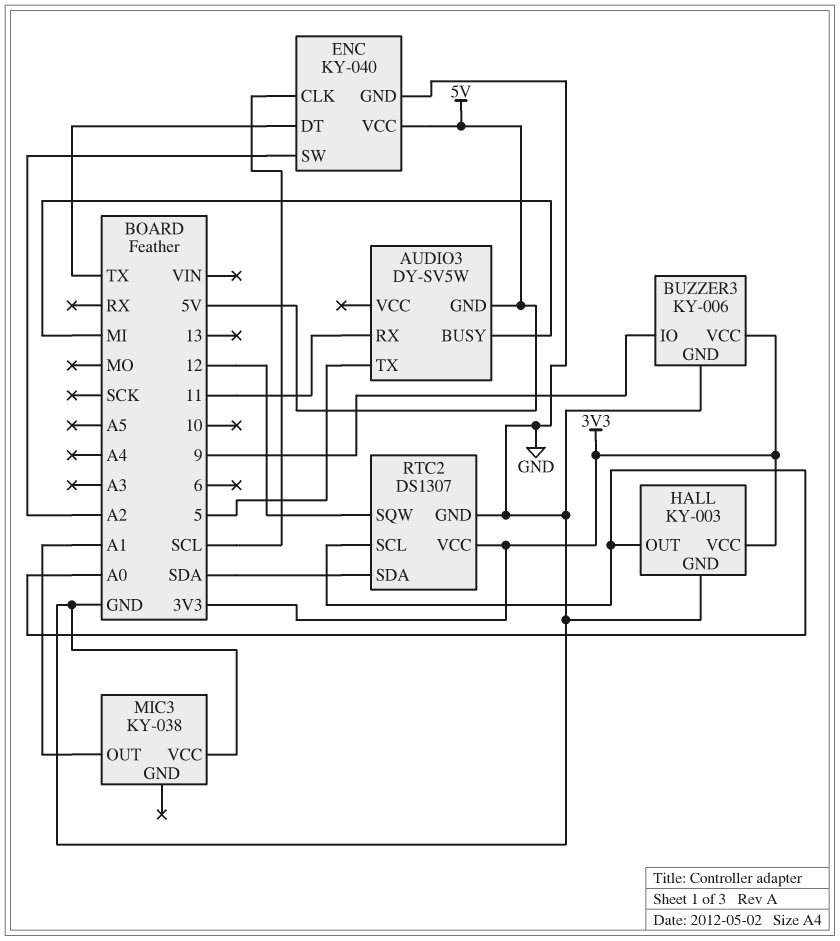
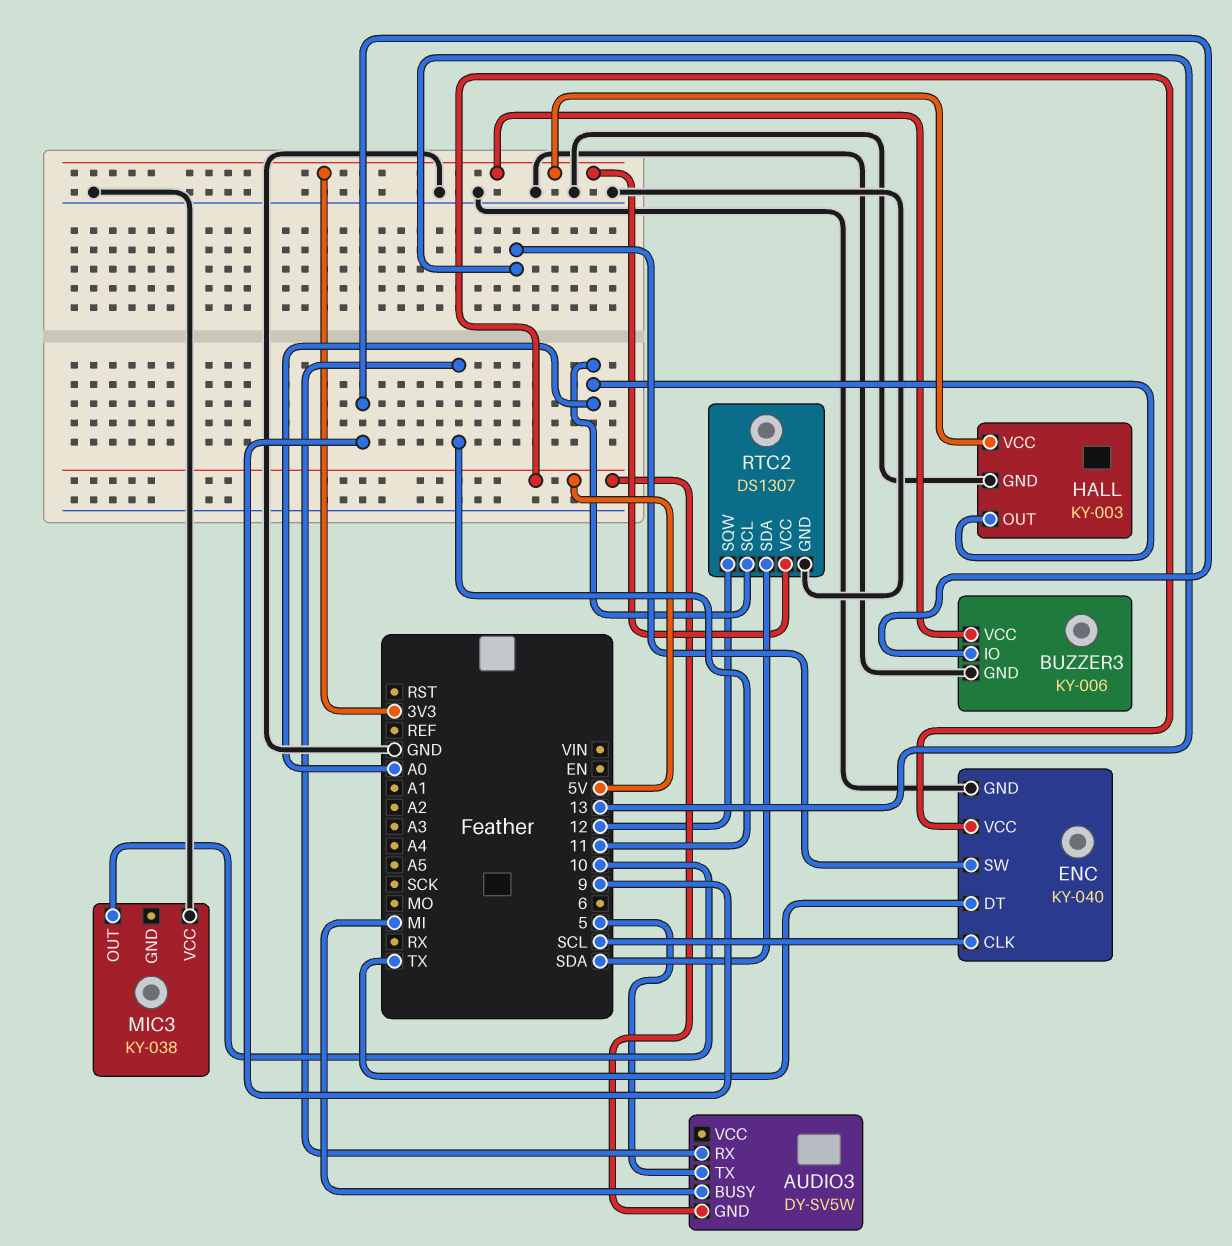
ENC pin SW: A2 -> 13
MIC3 pin OUT: A1 -> 10

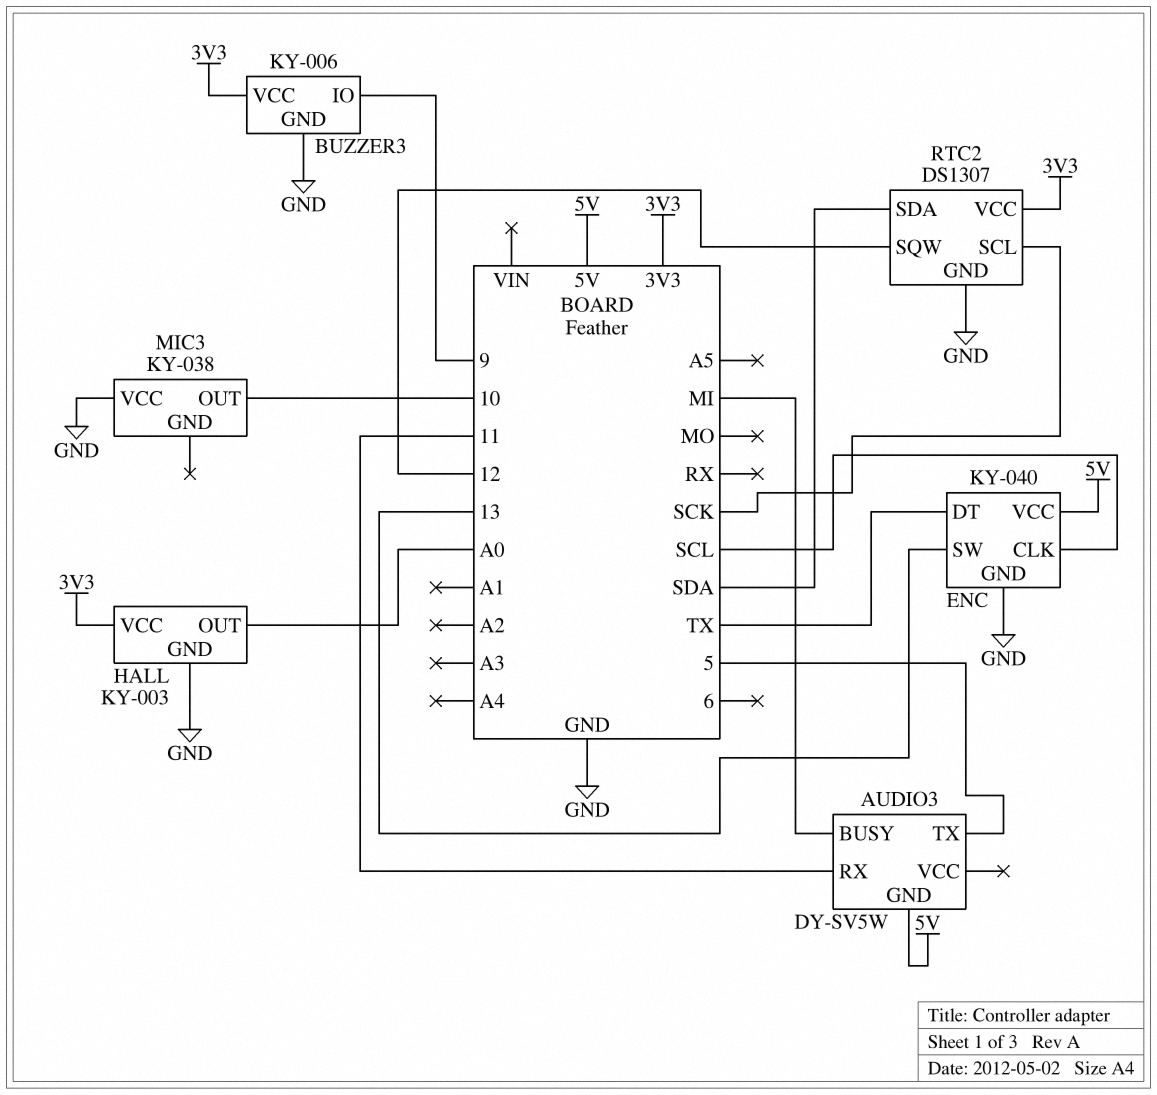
RTC2 pin SCL: A0 -> SCK

